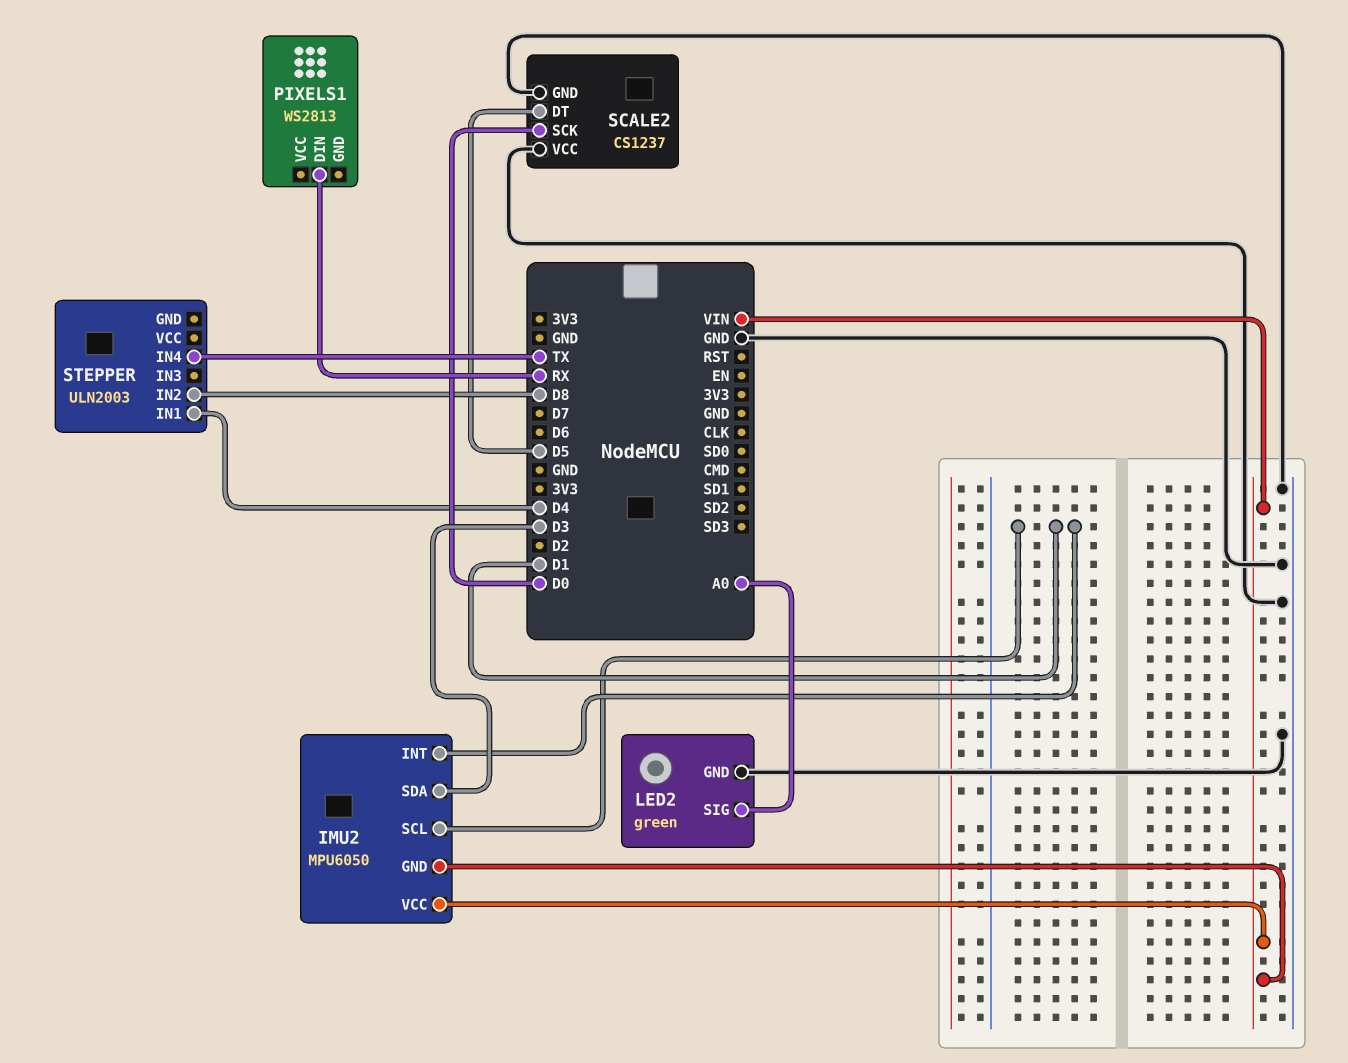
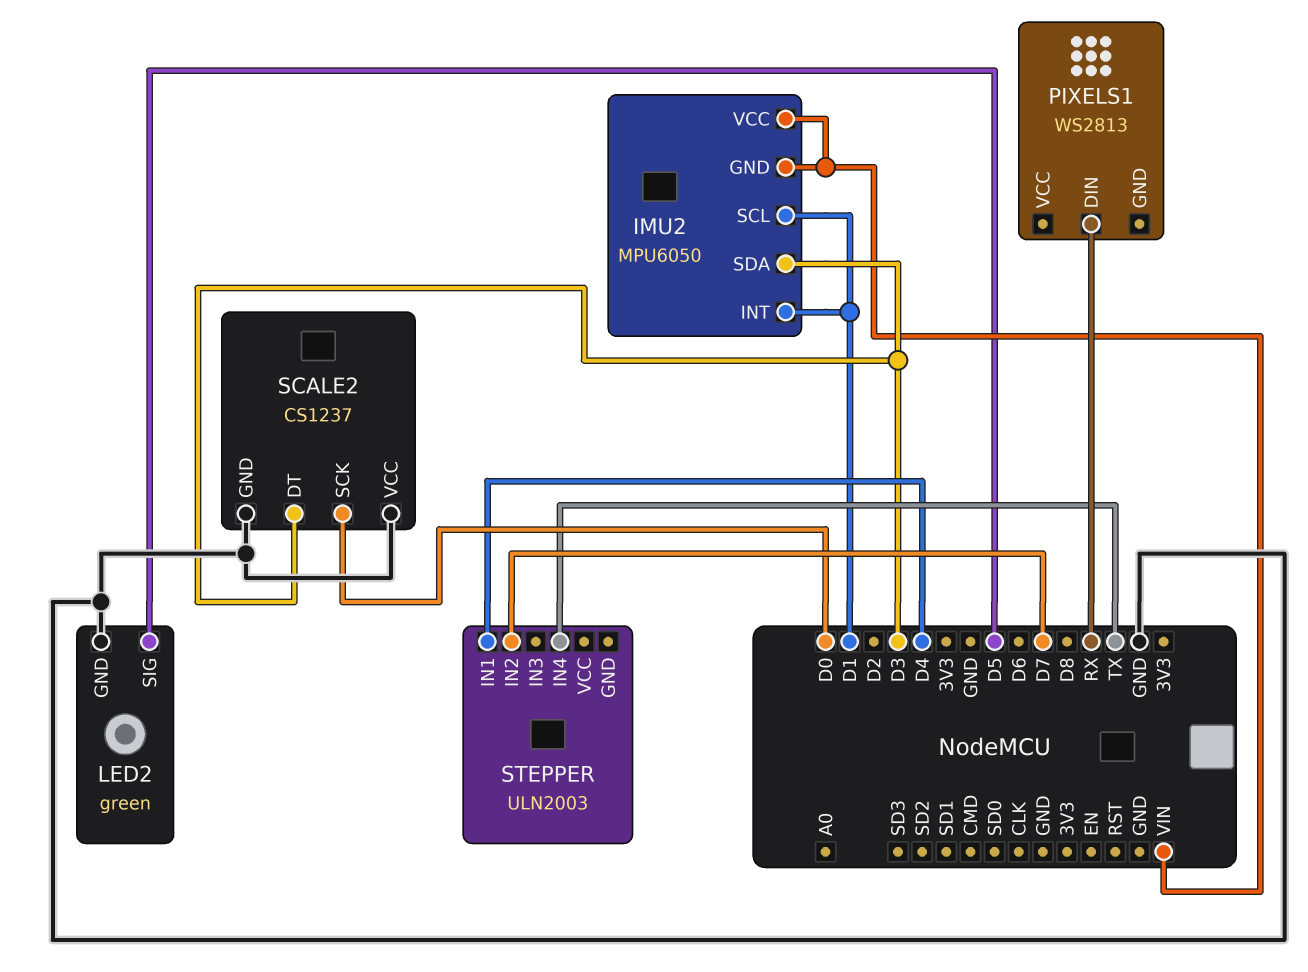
LED2 pin SIG: A0 -> D5
SCALE2 pin DT: D5 -> D3
STEPPER pin IN2: D8 -> D7

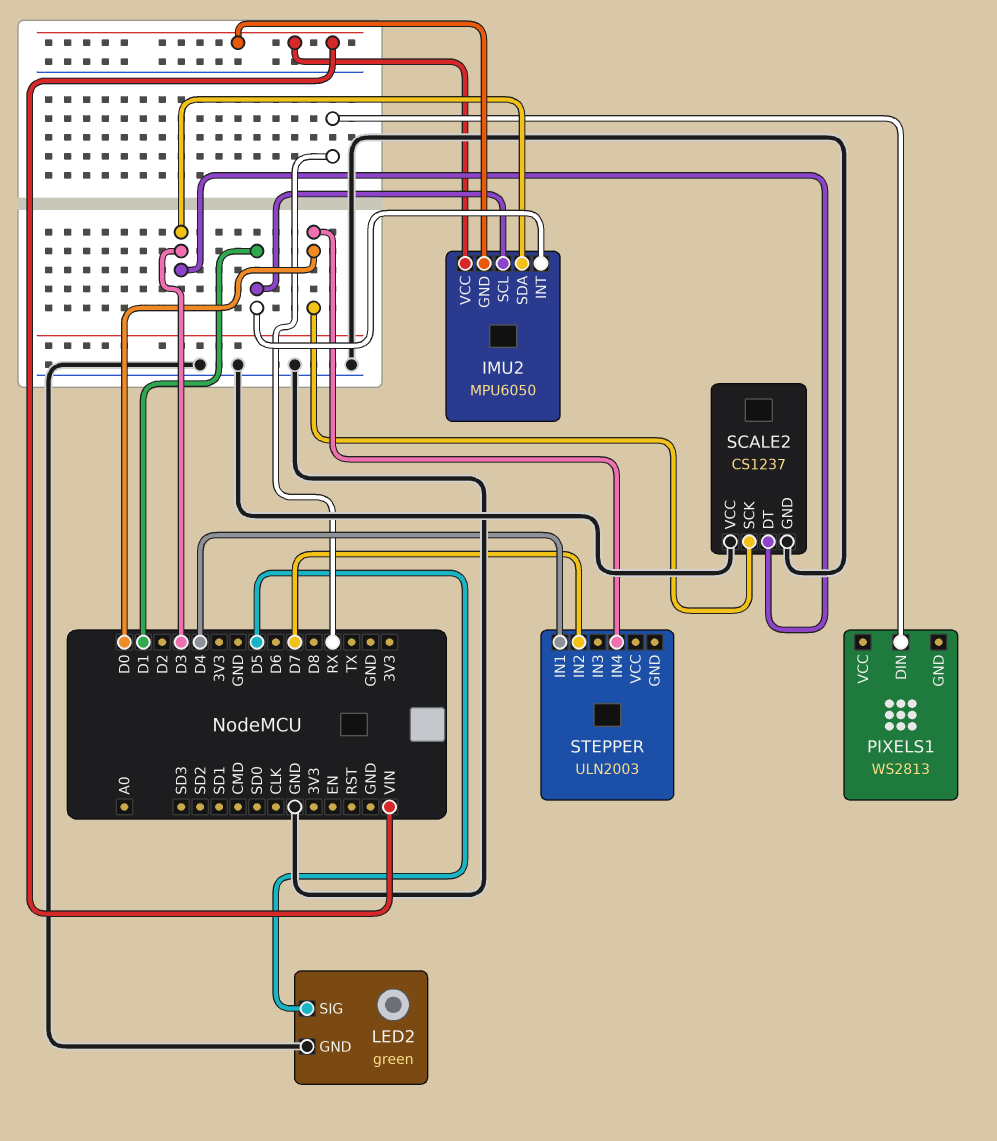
STEPPER pin IN4: TX -> D0

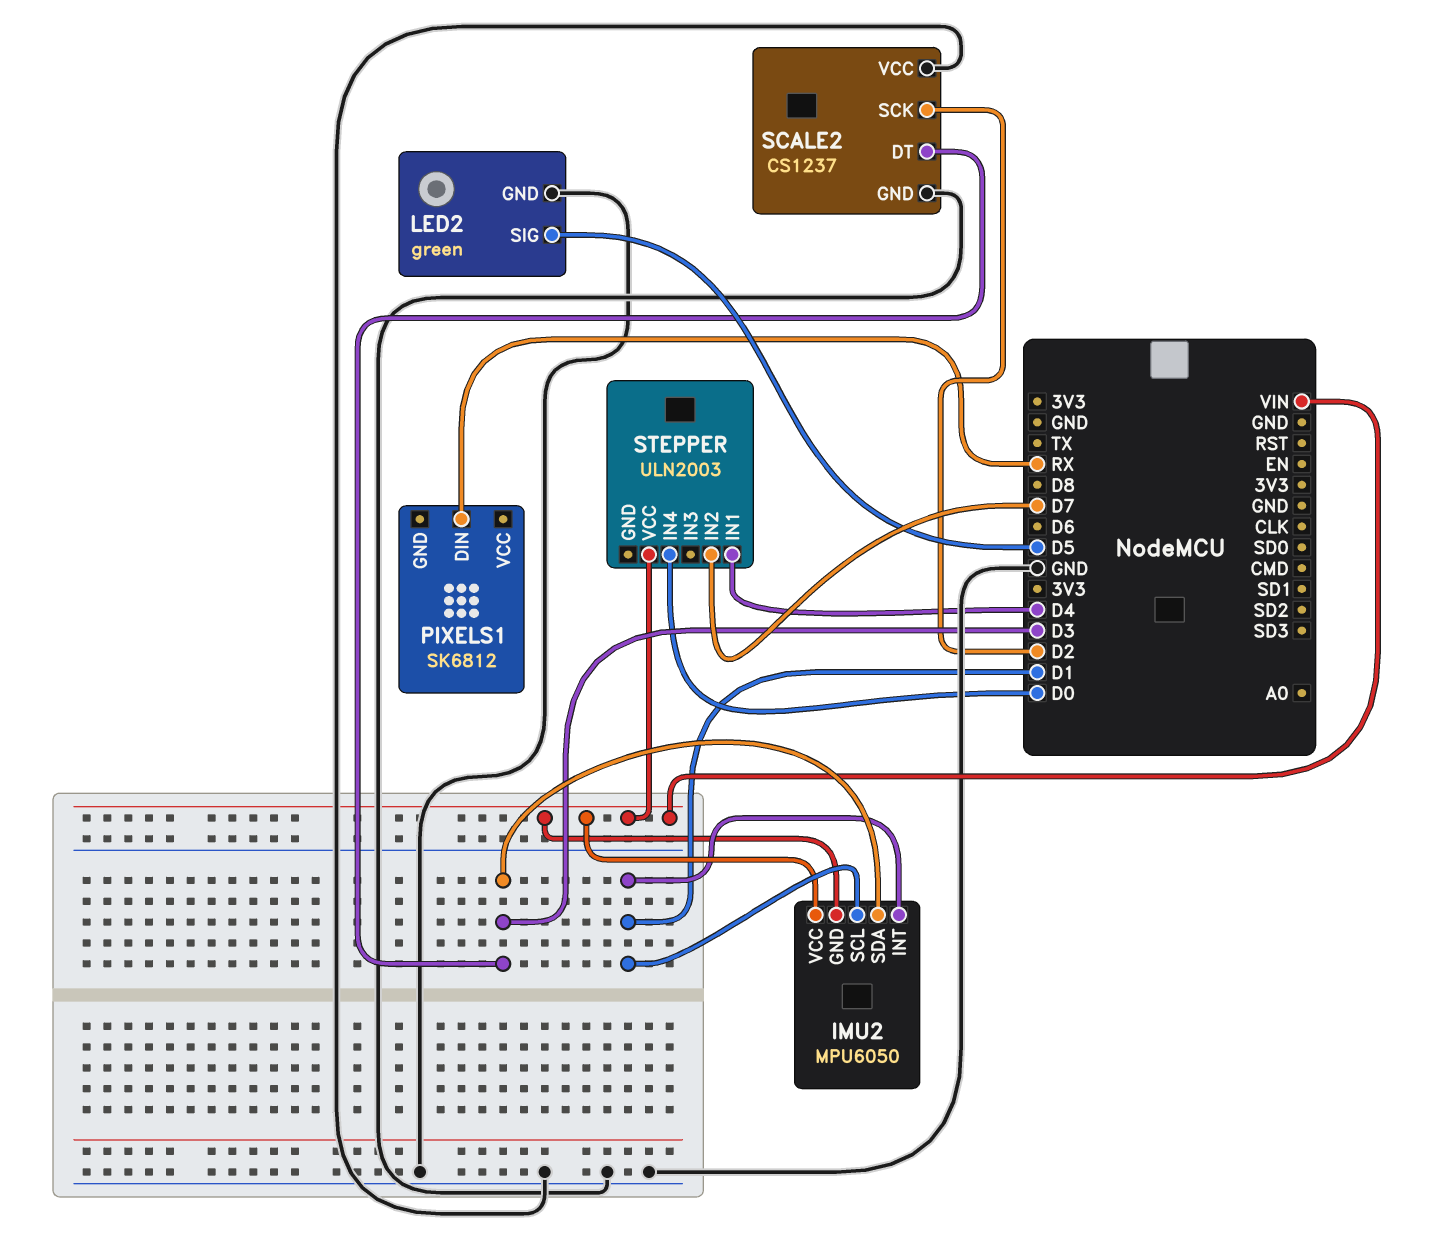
PIXELS1: WS2813 -> SK6812
SCALE2 pin SCK: D0 -> D2
STEPPER pin VCC: none -> VIN

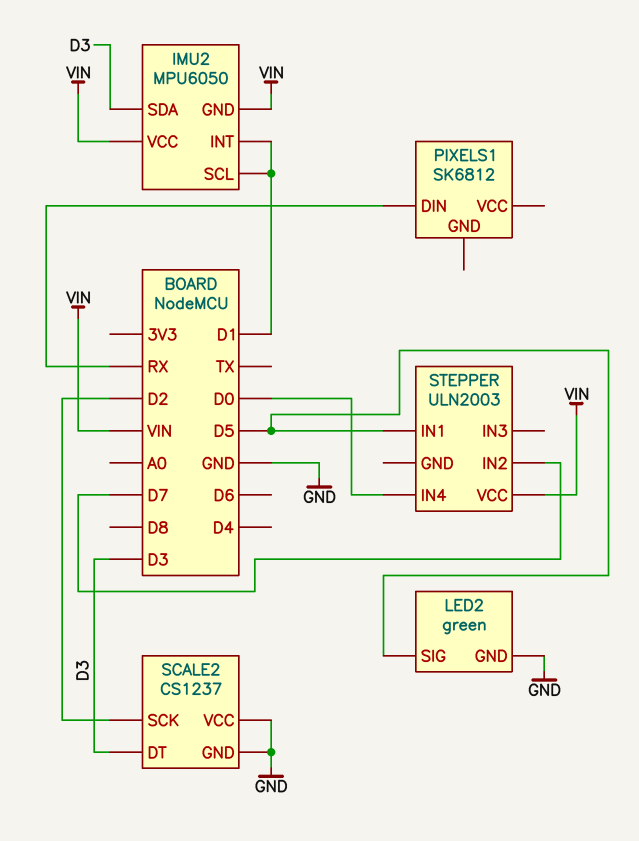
STEPPER pin IN1: D4 -> D5

